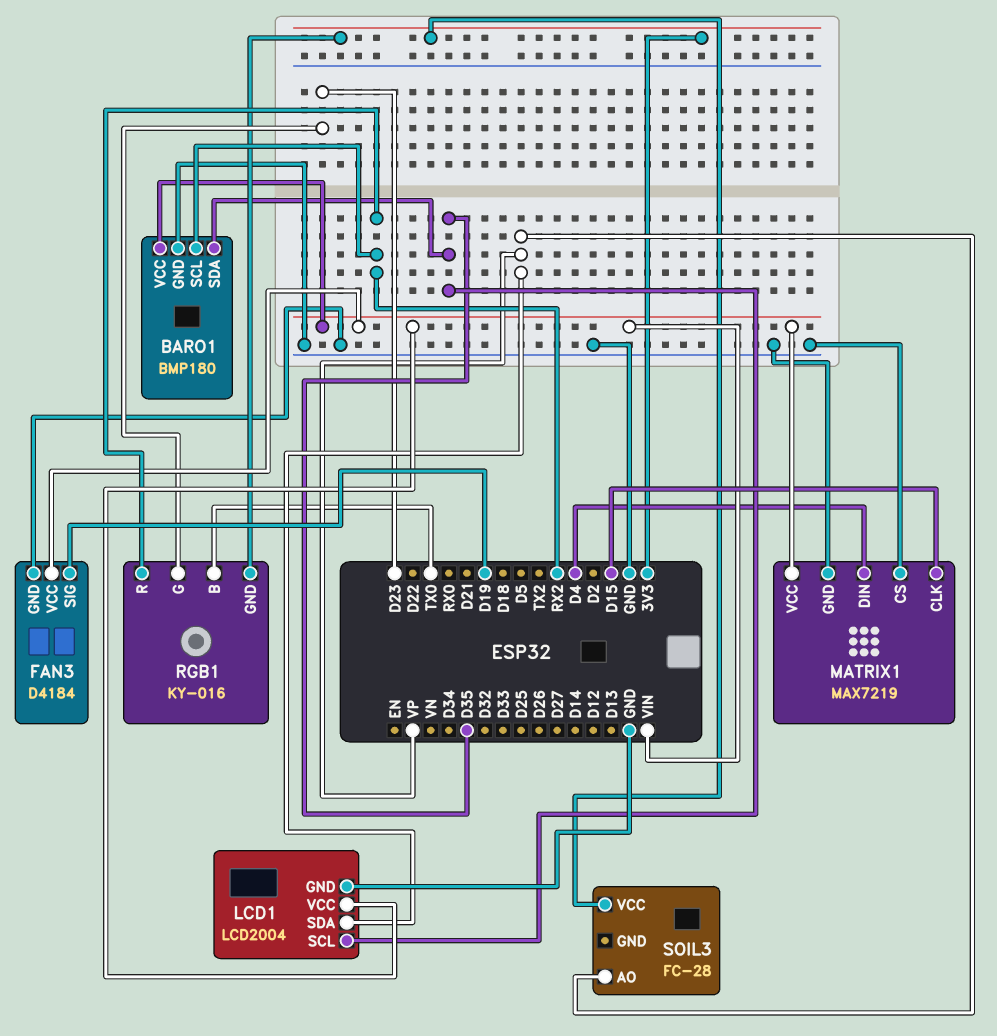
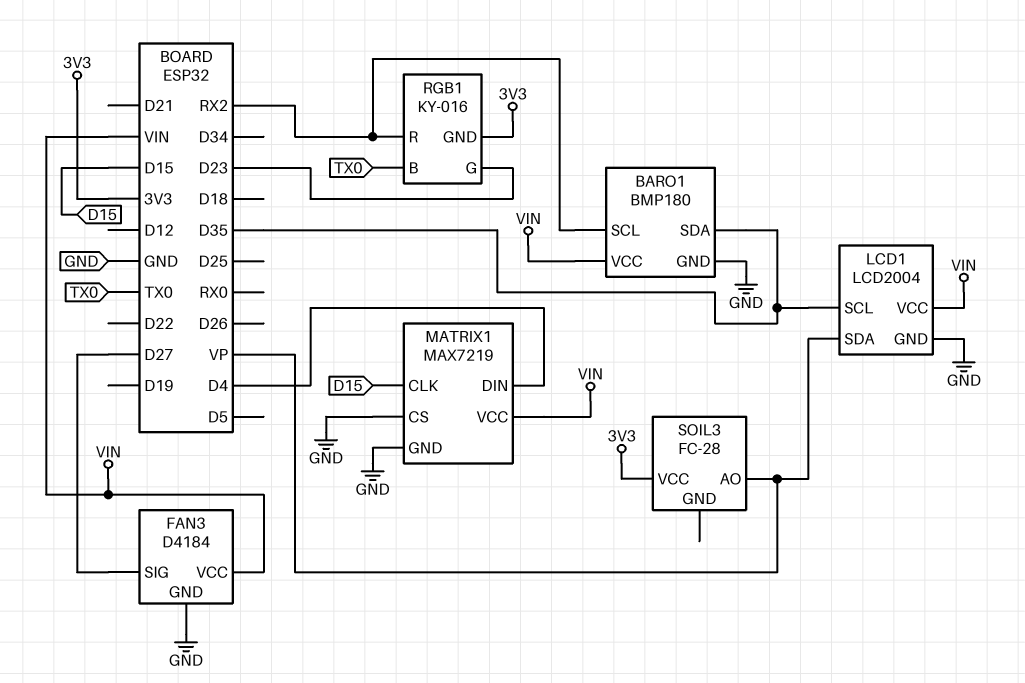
FAN3 pin SIG: D19 -> D27

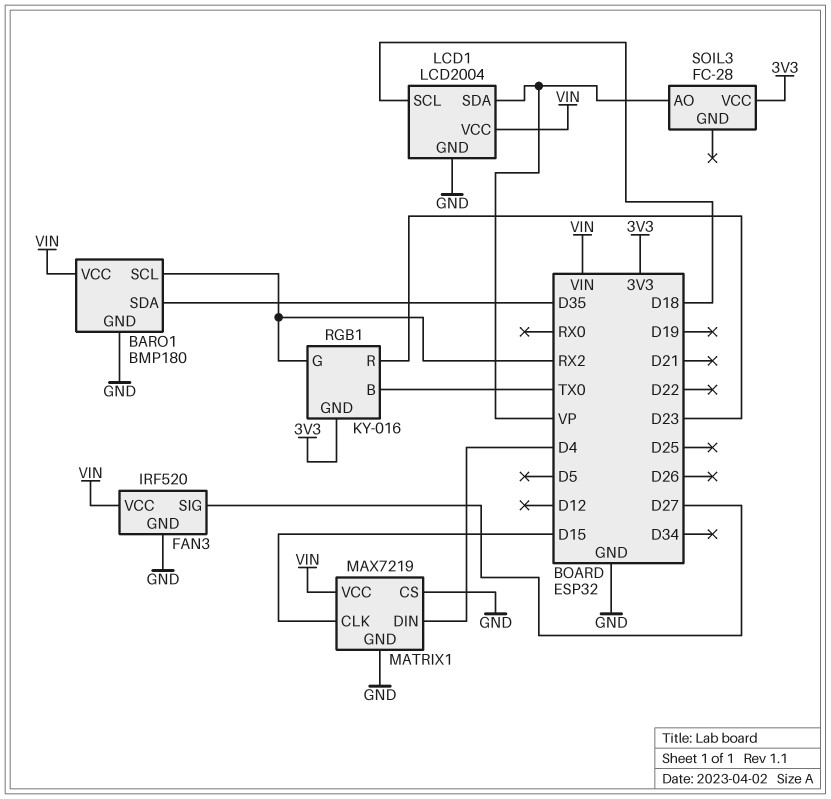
FAN3: D4184 -> IRF520
LCD1 pin SCL: D35 -> D18
RGB1 pin G: D23 -> RX2
RGB1 pin R: RX2 -> D23

